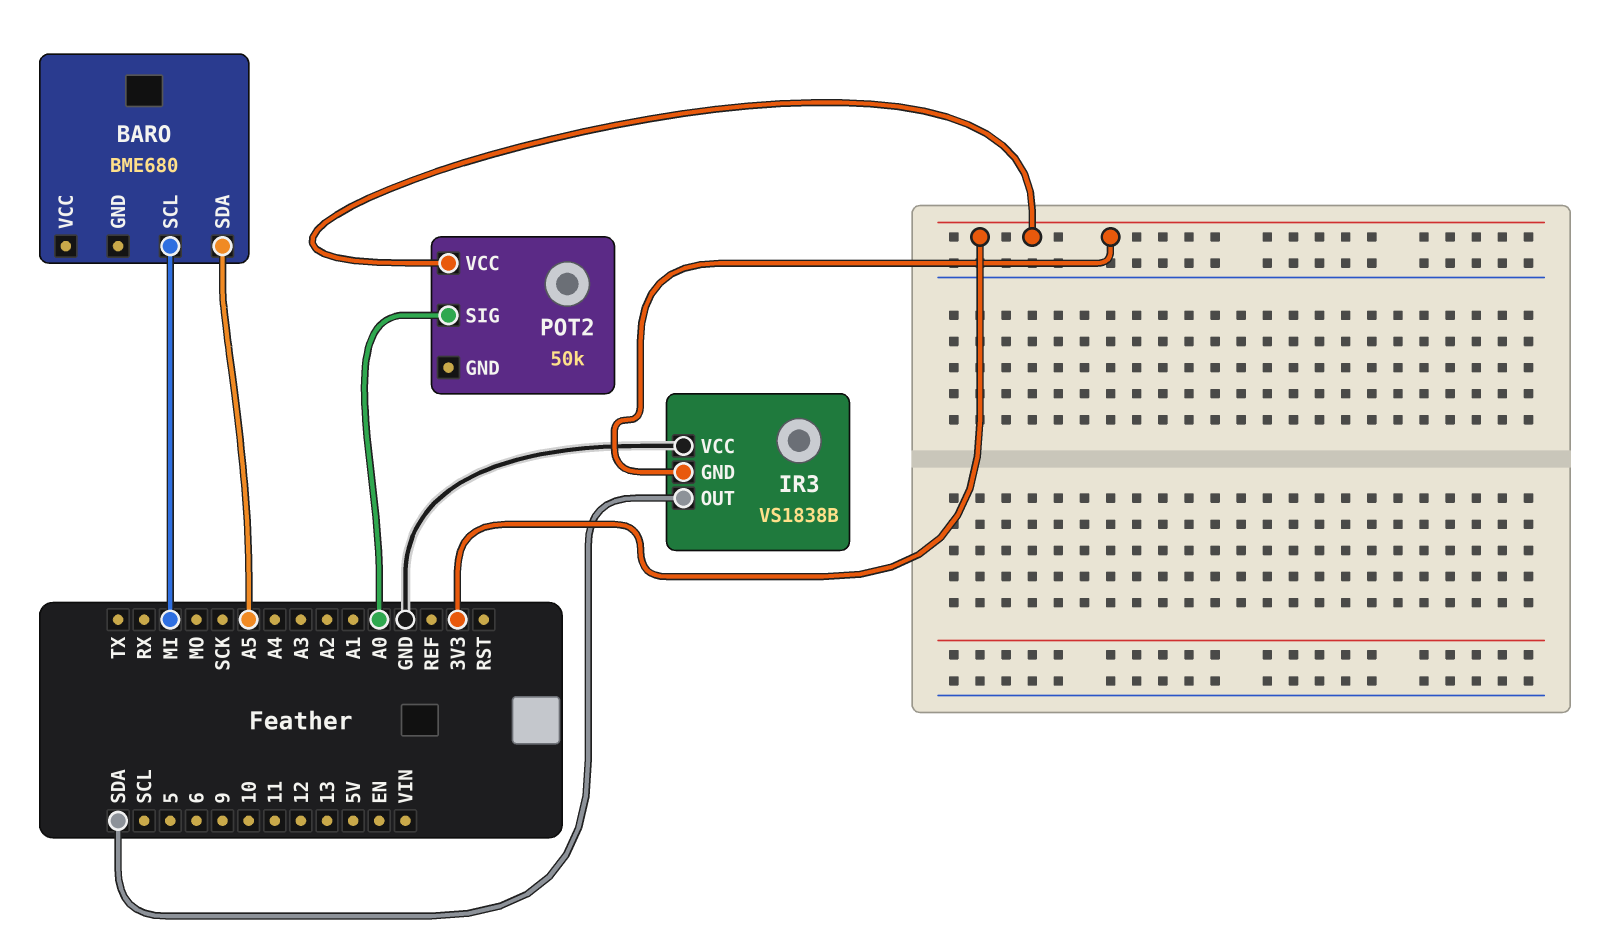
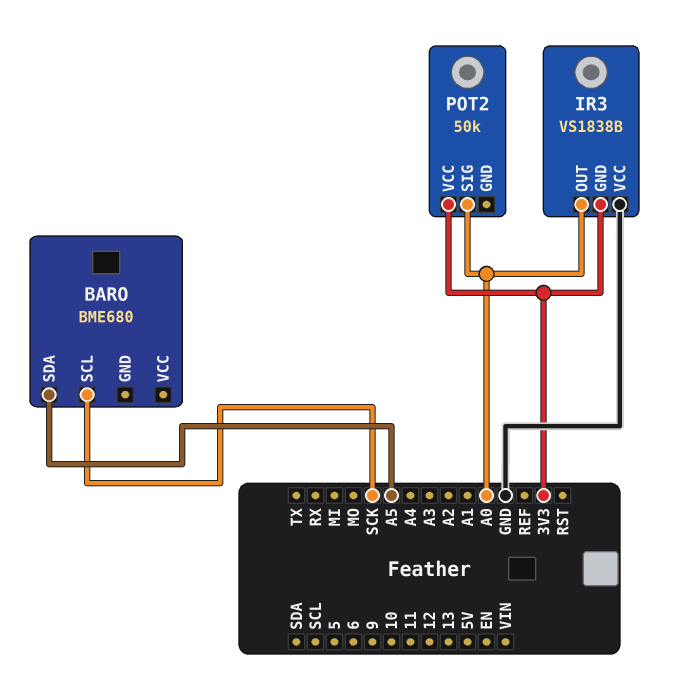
BARO pin SCL: MI -> SCK
IR3 pin OUT: SDA -> A0

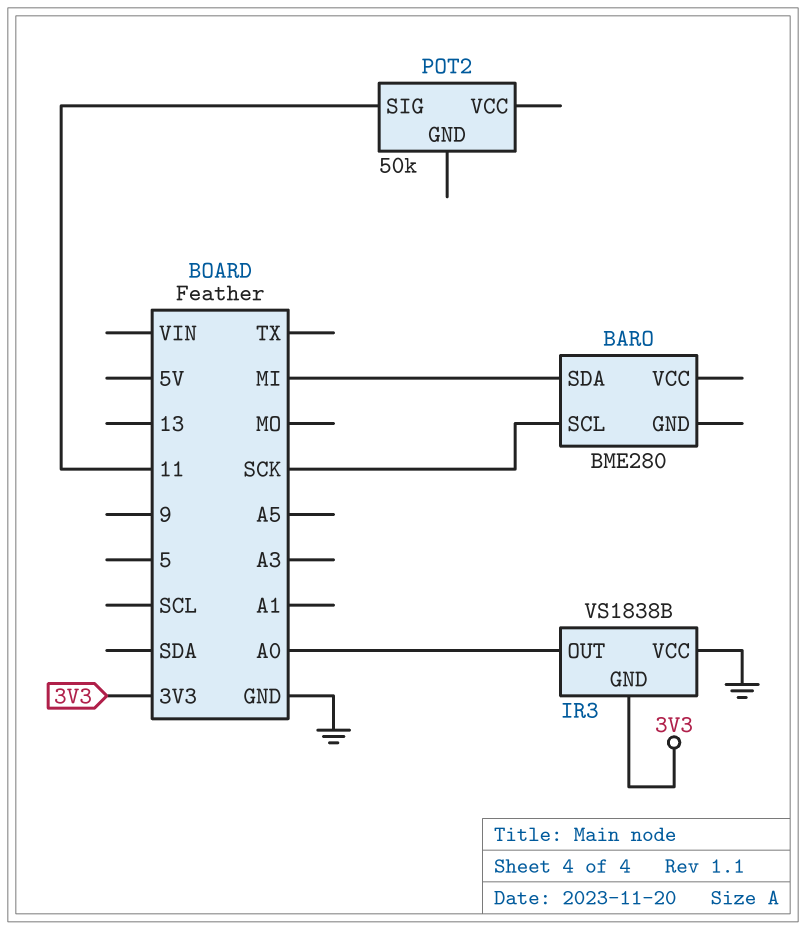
BARO: BME680 -> BME280
BARO pin SDA: A5 -> MI
POT2 pin SIG: A0 -> 11
POT2 pin VCC: 3V3 -> none

